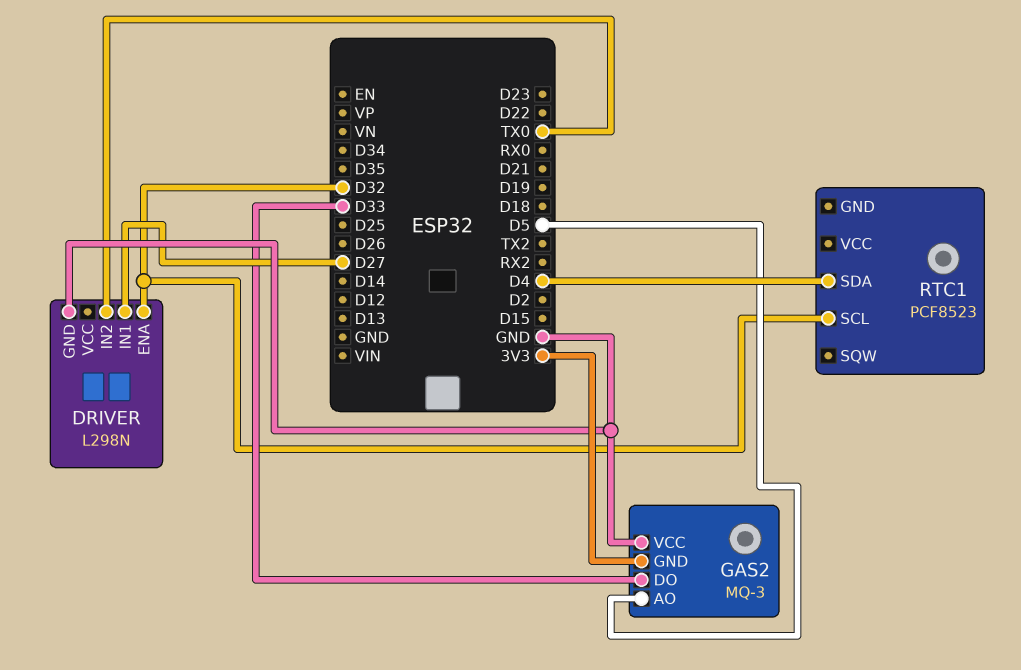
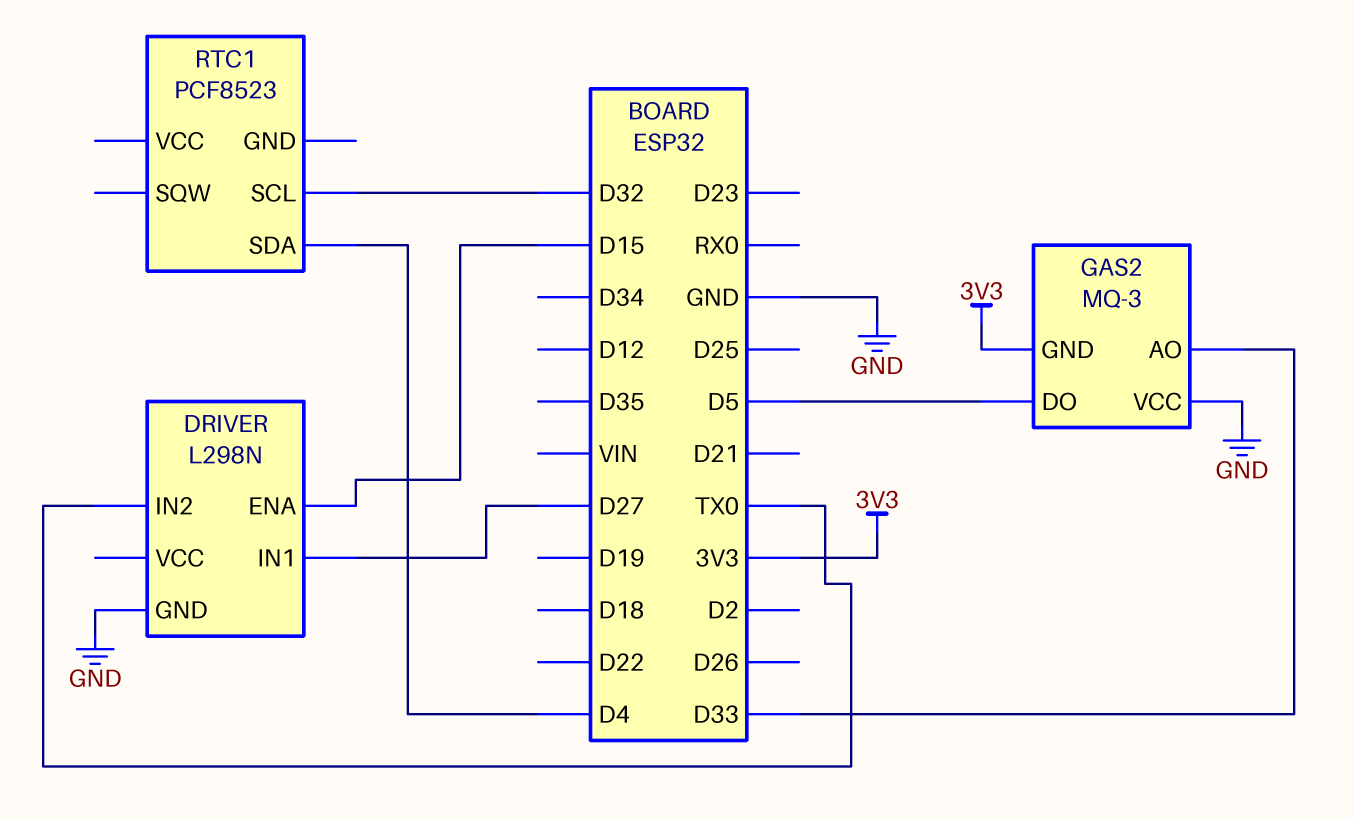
DRIVER pin ENA: D32 -> D15
GAS2 pin AO: D5 -> D33
GAS2 pin DO: D33 -> D5

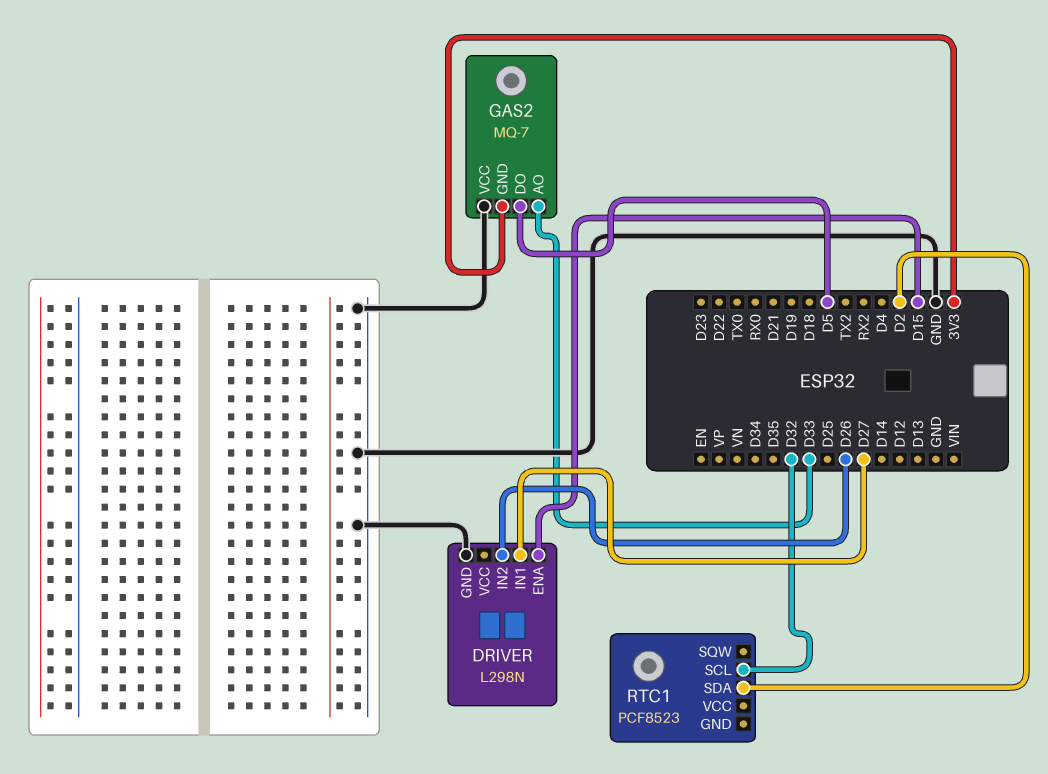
DRIVER pin IN2: TX0 -> D26
GAS2: MQ-3 -> MQ-7
RTC1 pin SDA: D4 -> D2

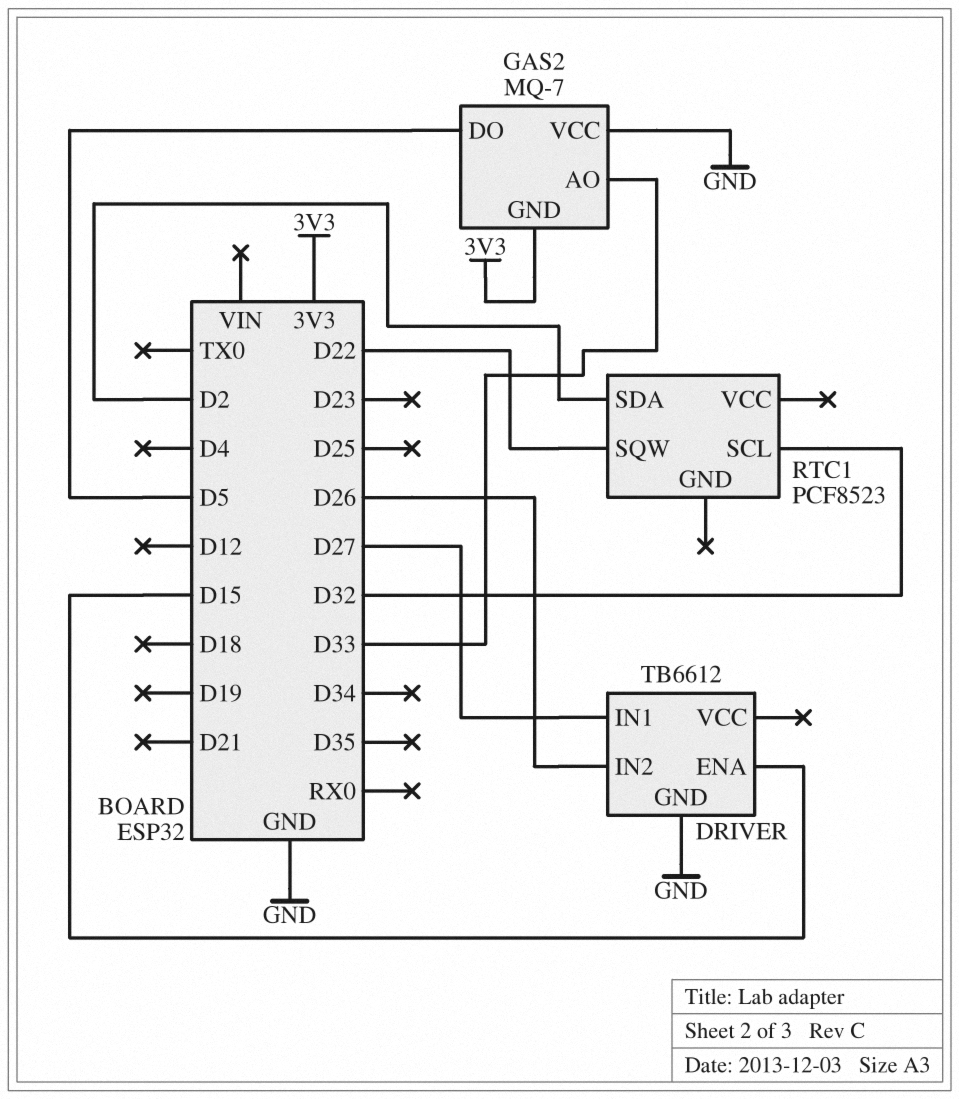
DRIVER: L298N -> TB6612
RTC1 pin SQW: none -> D22

